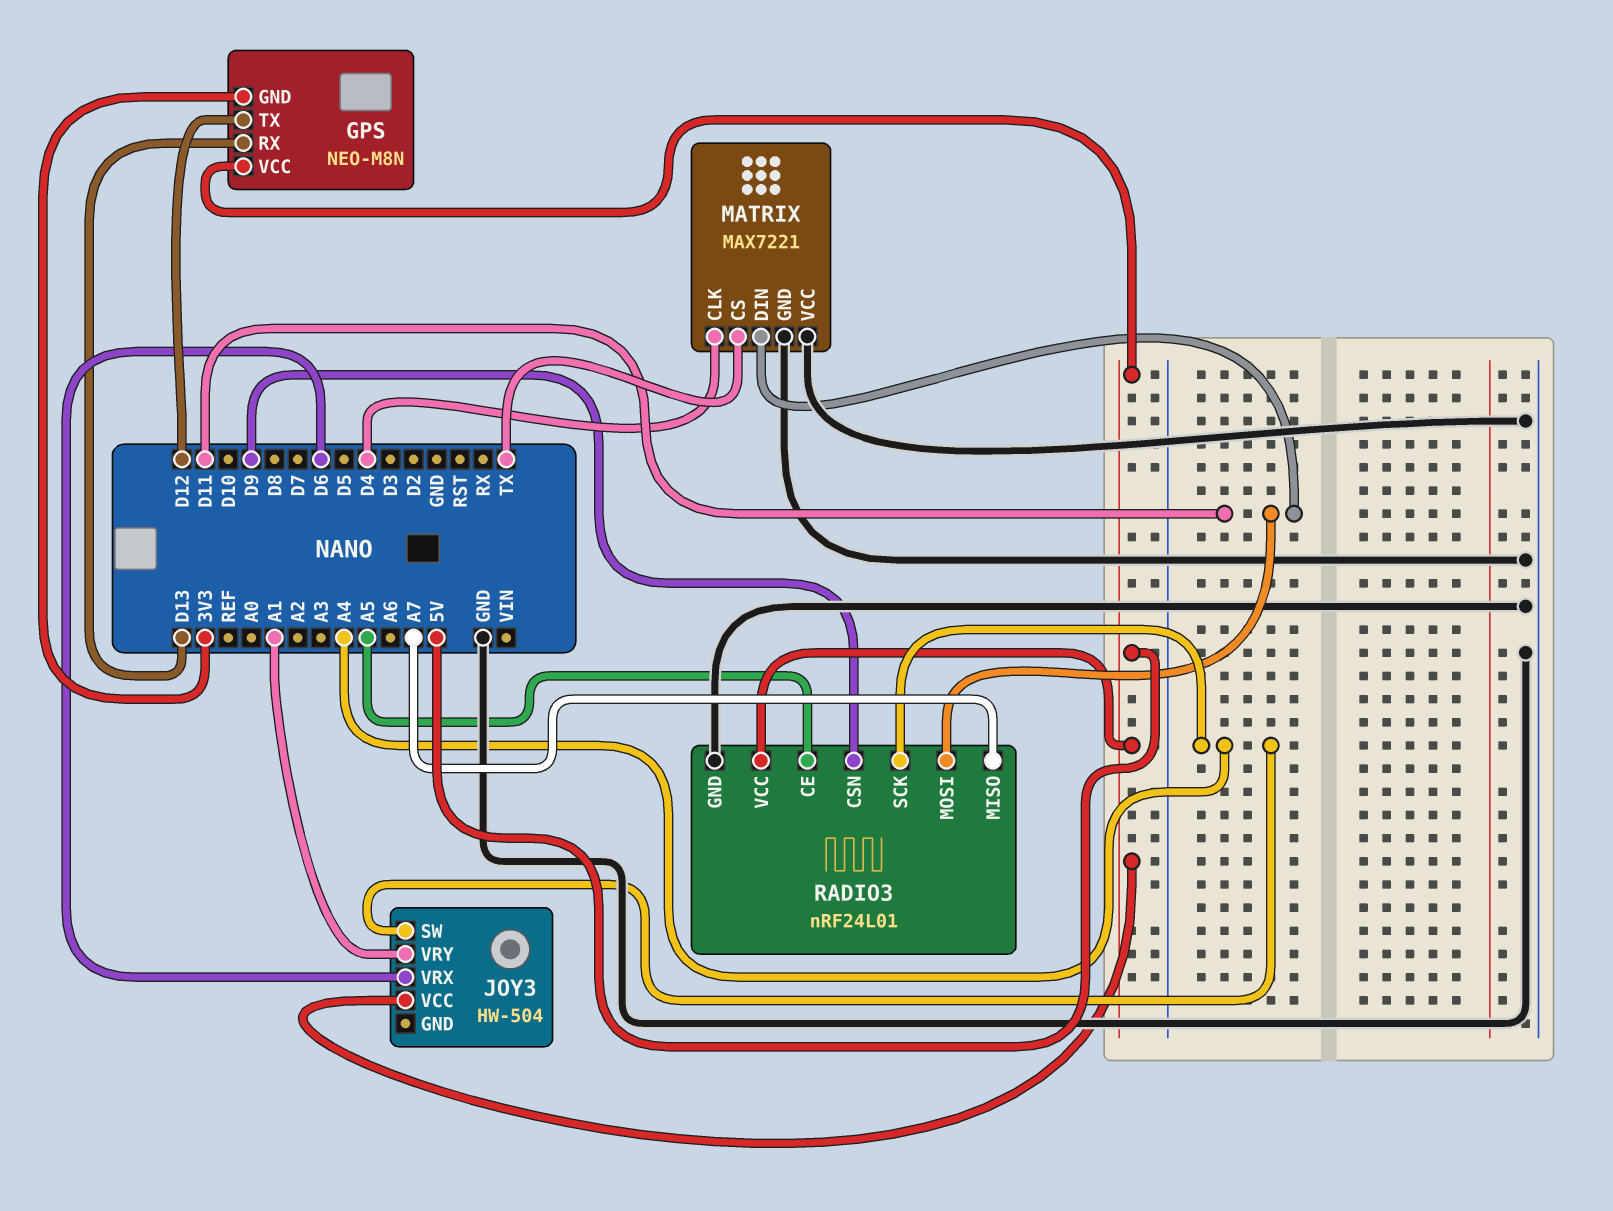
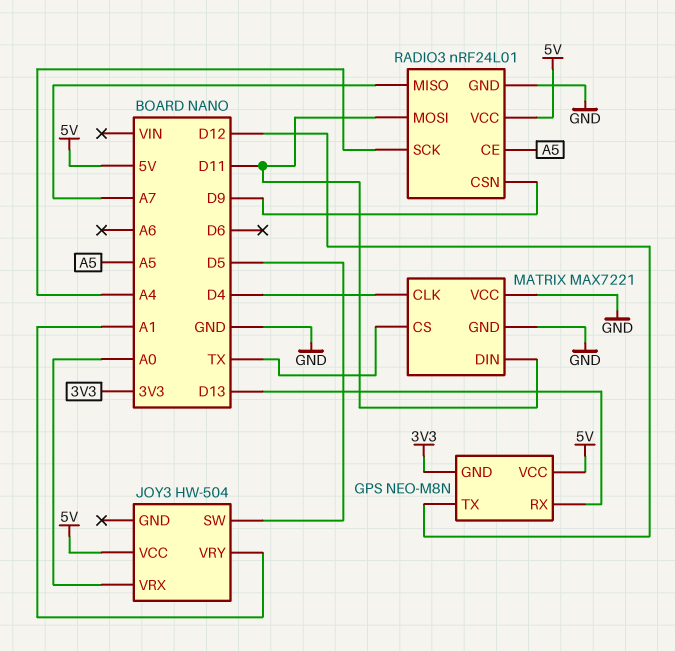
JOY3 pin SW: A4 -> D5
JOY3 pin VRX: D6 -> A0

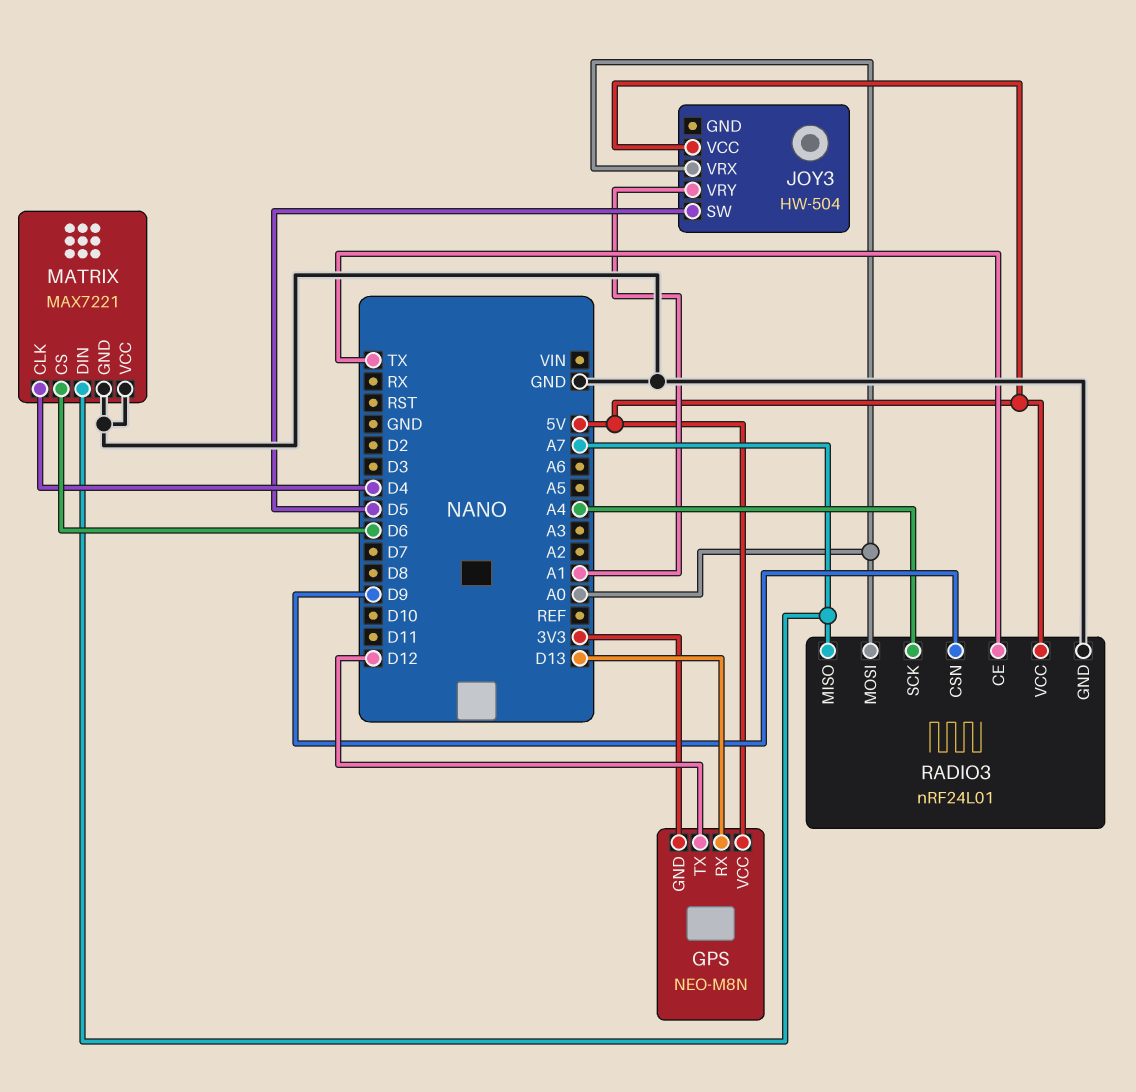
MATRIX pin CS: TX -> D6
MATRIX pin DIN: D11 -> A7
RADIO3 pin CE: A5 -> TX
RADIO3 pin MOSI: D11 -> A0

